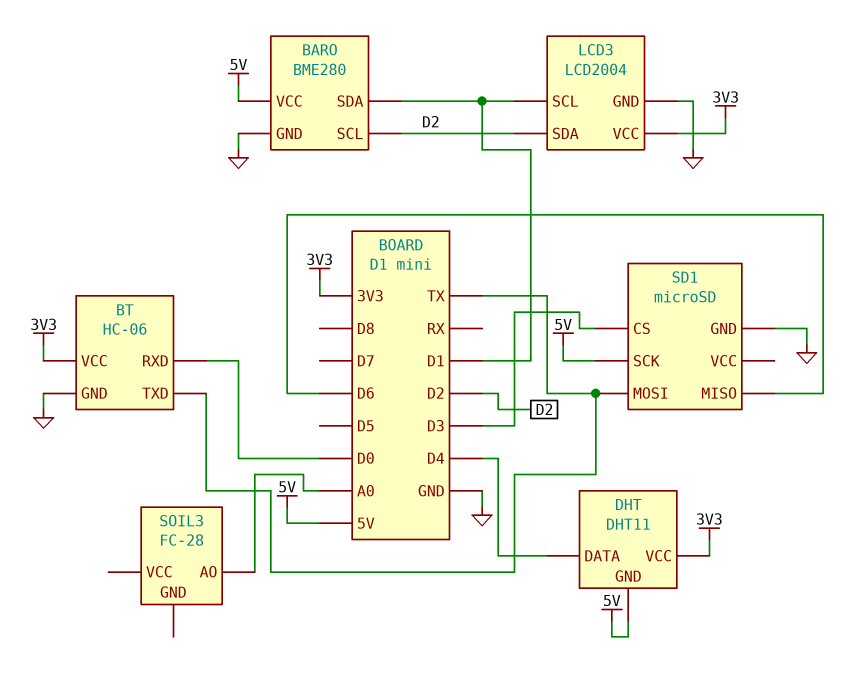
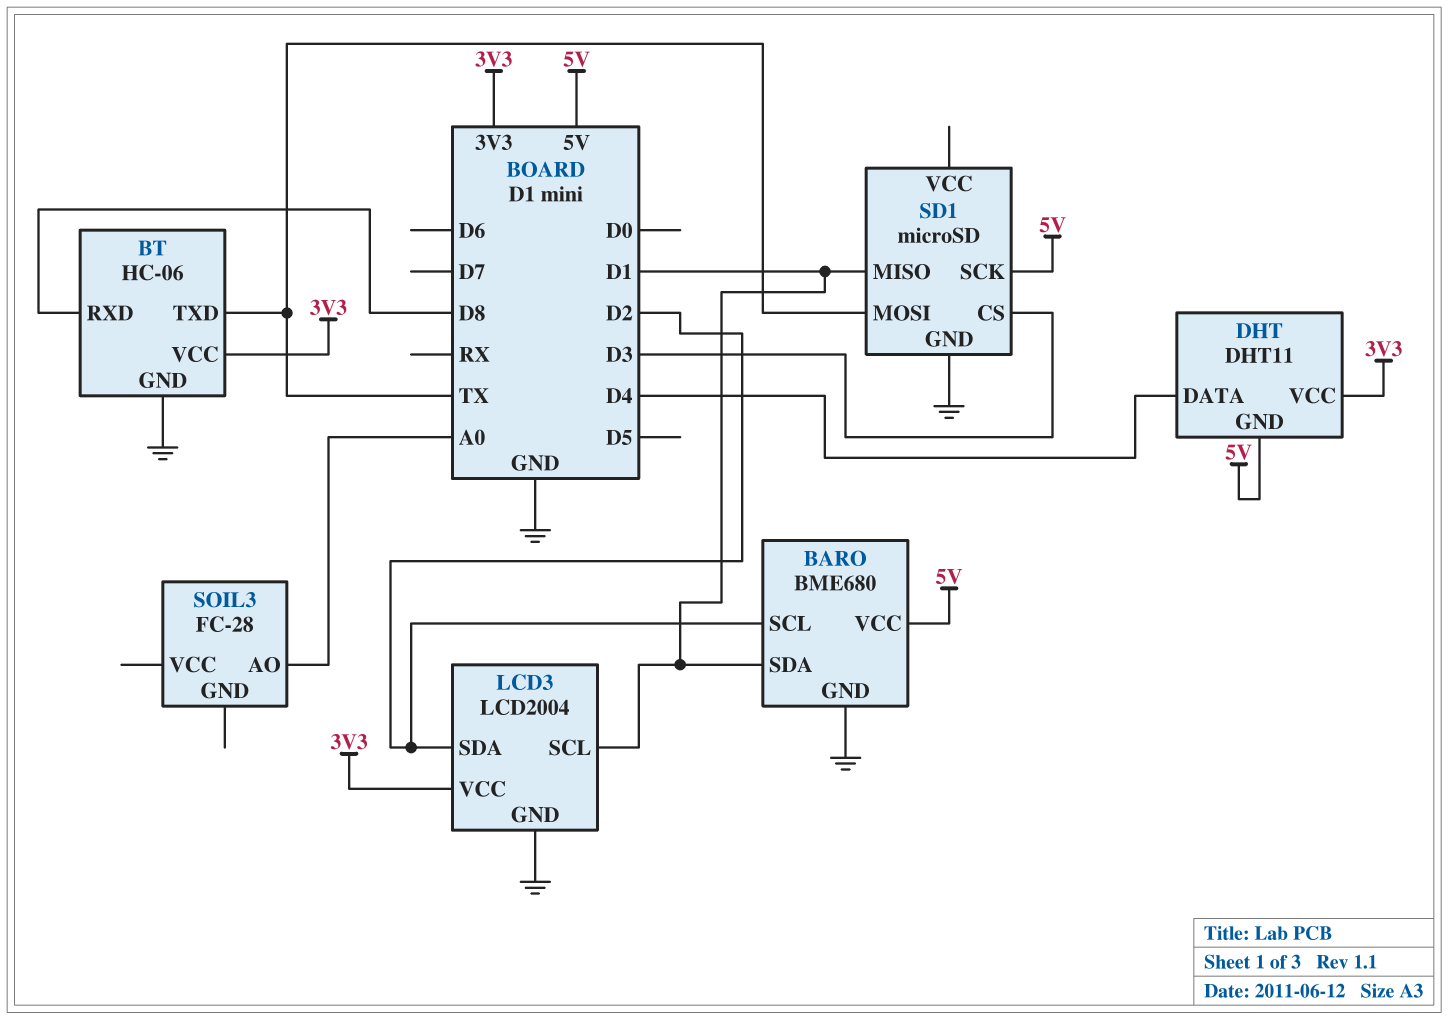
BARO: BME280 -> BME680
BT pin RXD: D0 -> D8
SD1 pin MISO: D6 -> D1

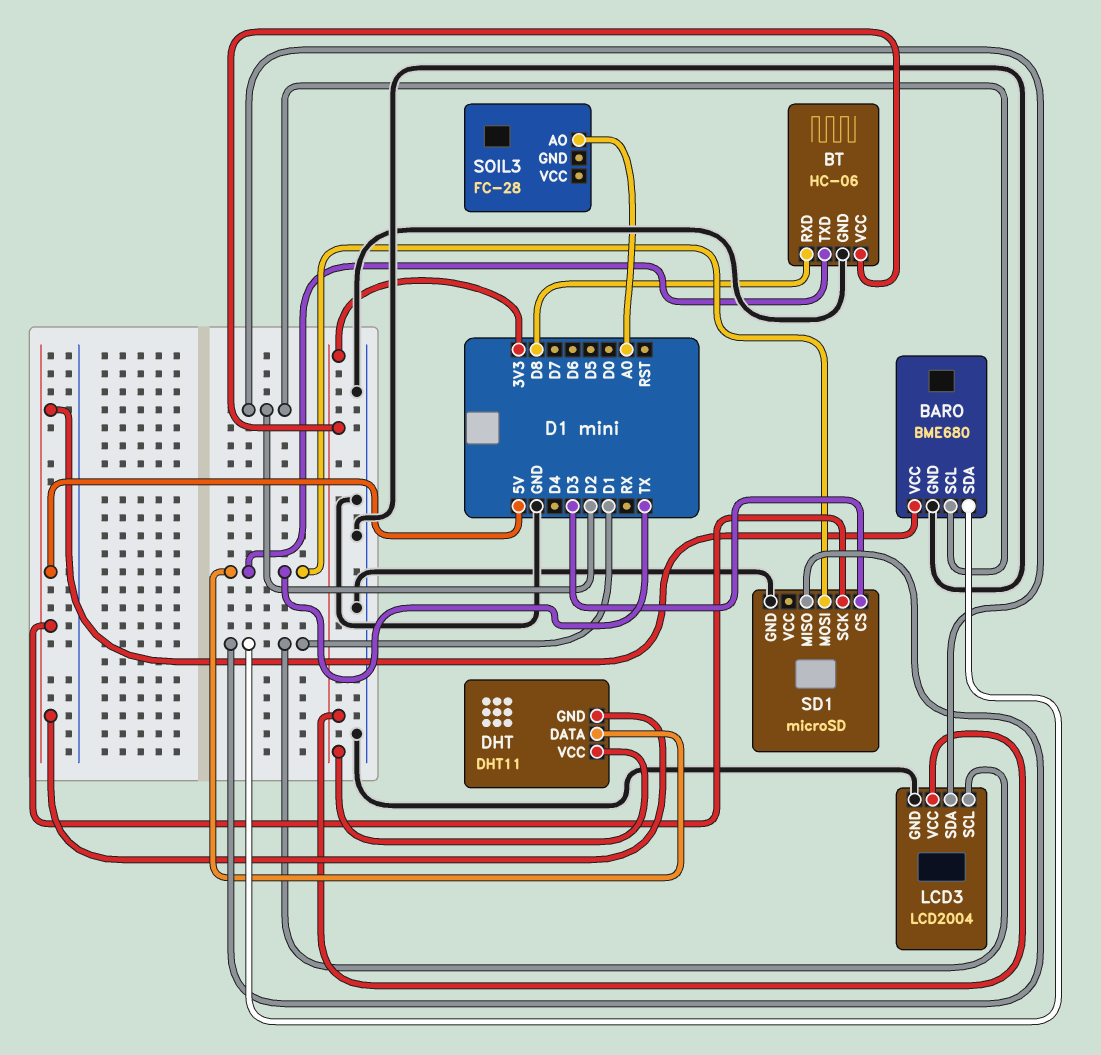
DHT pin DATA: D4 -> TX

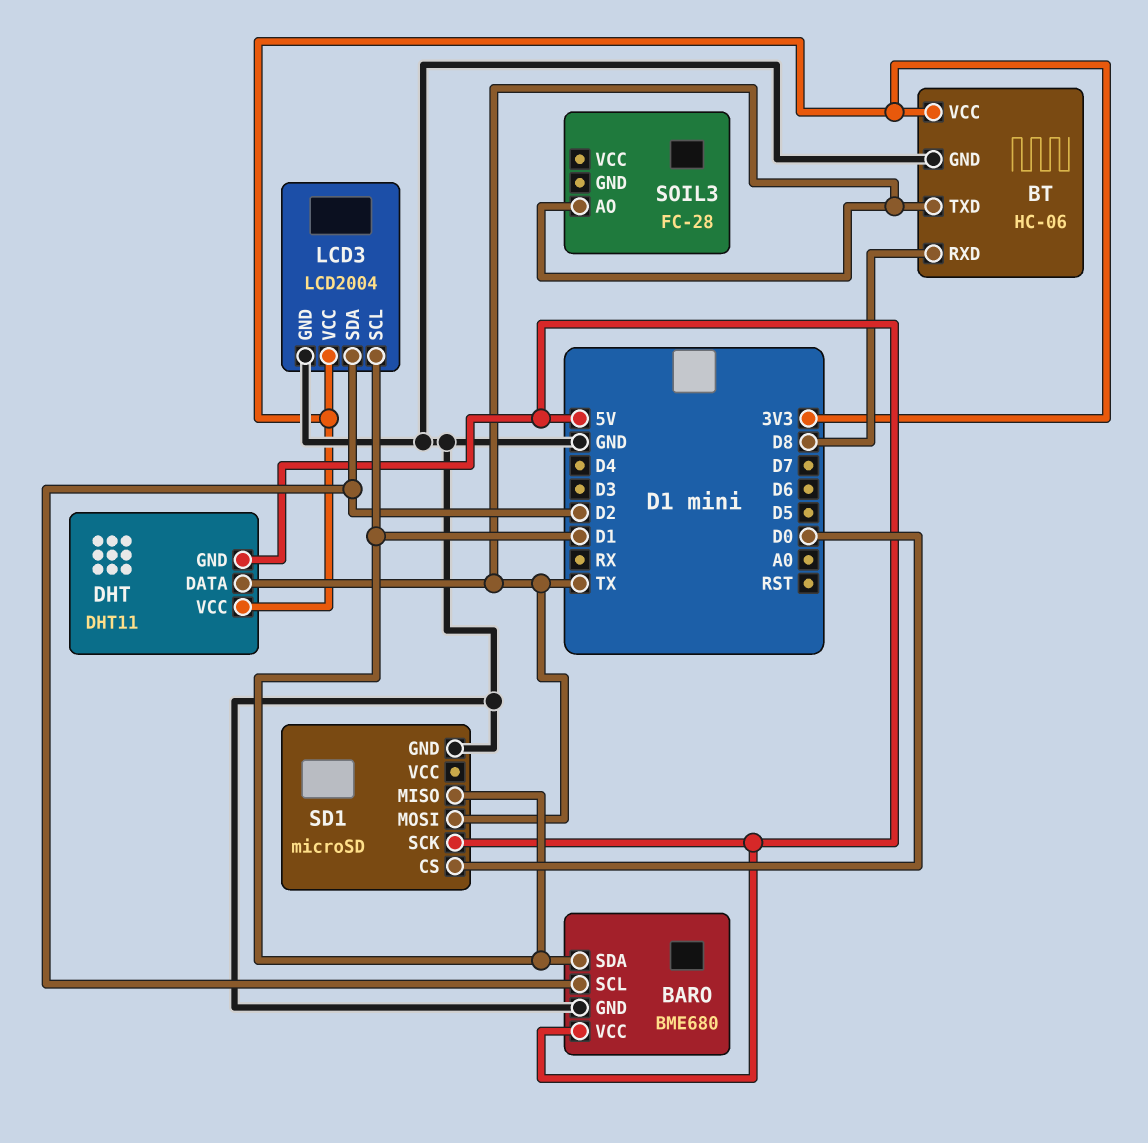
SD1 pin CS: D3 -> D0
SOIL3 pin AO: A0 -> TX

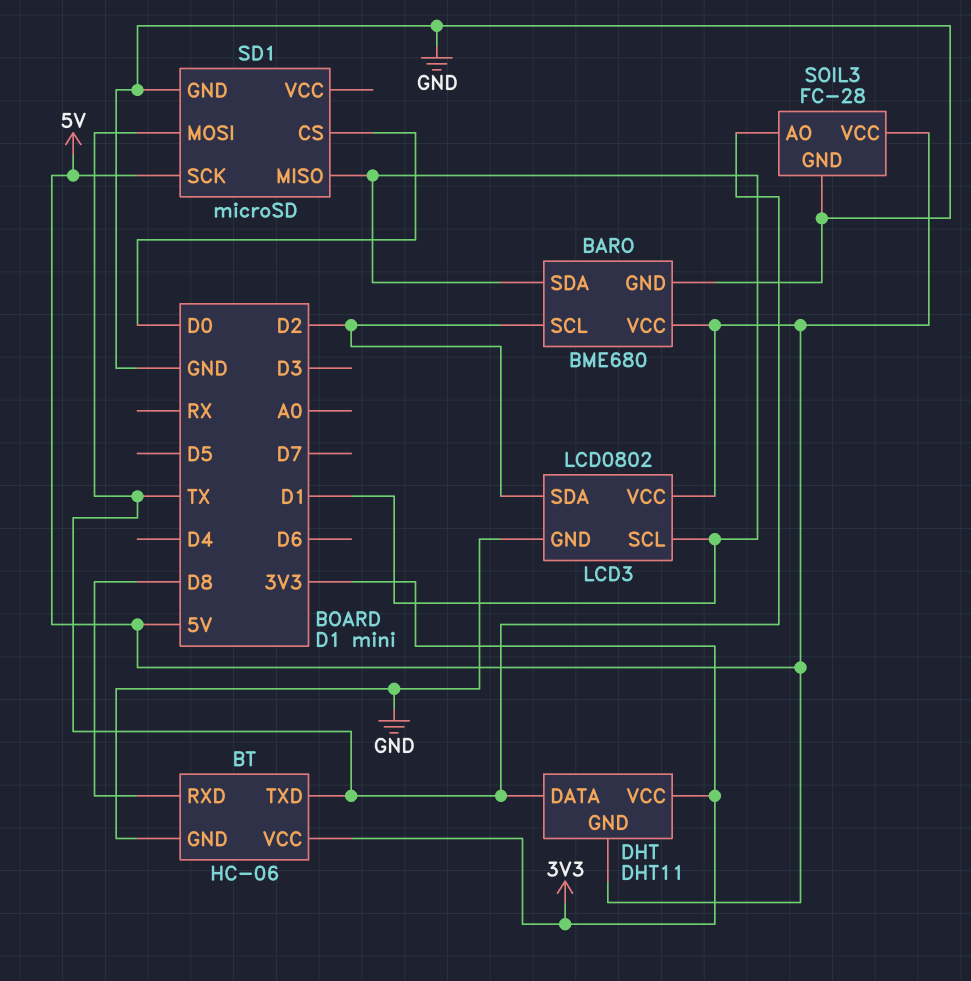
LCD3: LCD2004 -> LCD0802
LCD3 pin VCC: 3V3 -> 5V
SOIL3 pin GND: none -> GND
SOIL3 pin VCC: none -> 5V

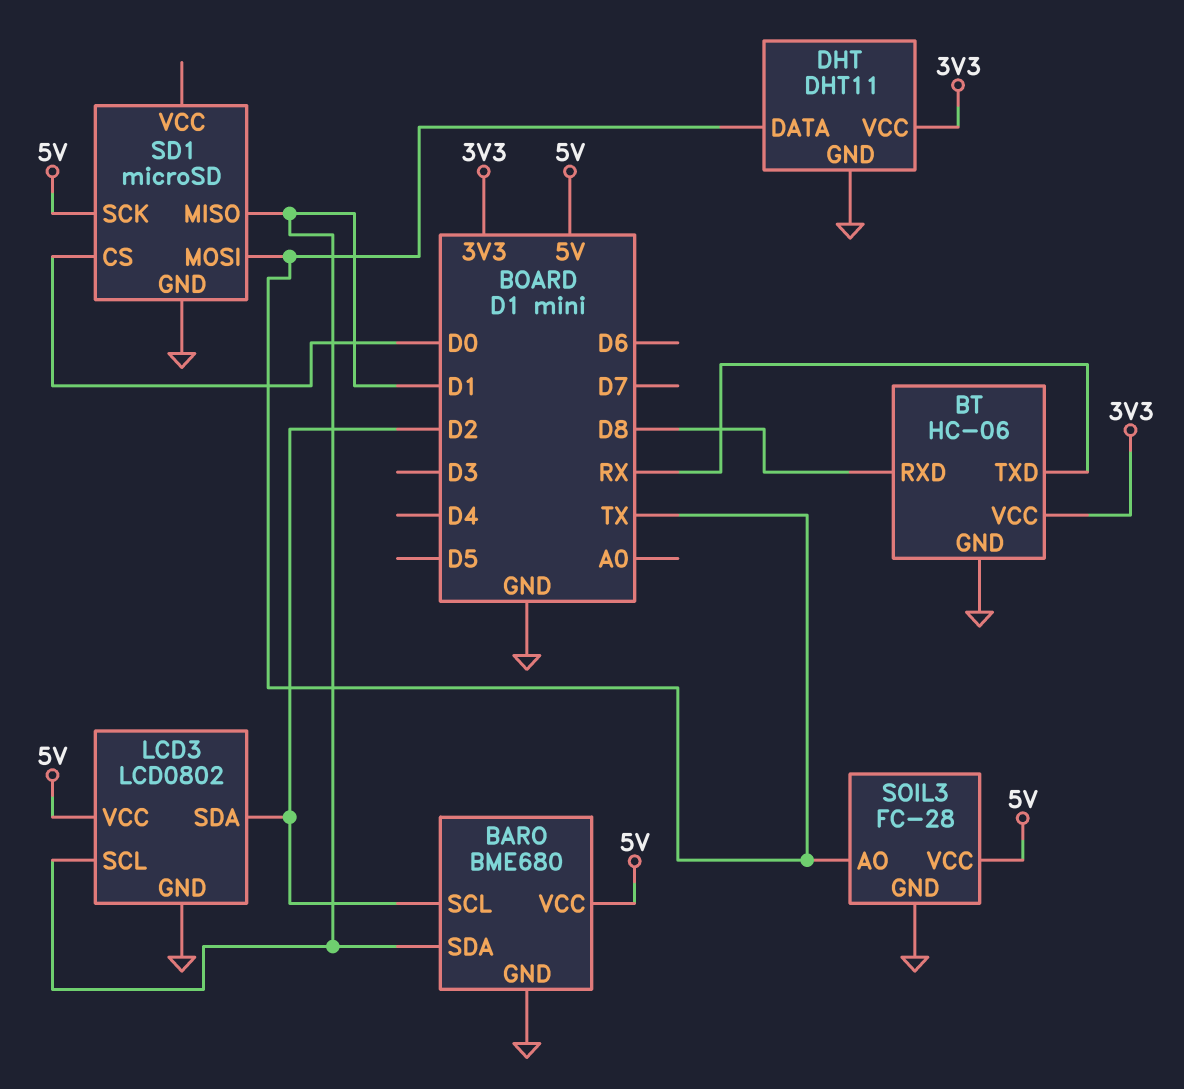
BT pin TXD: TX -> RX
DHT pin GND: 5V -> GND

